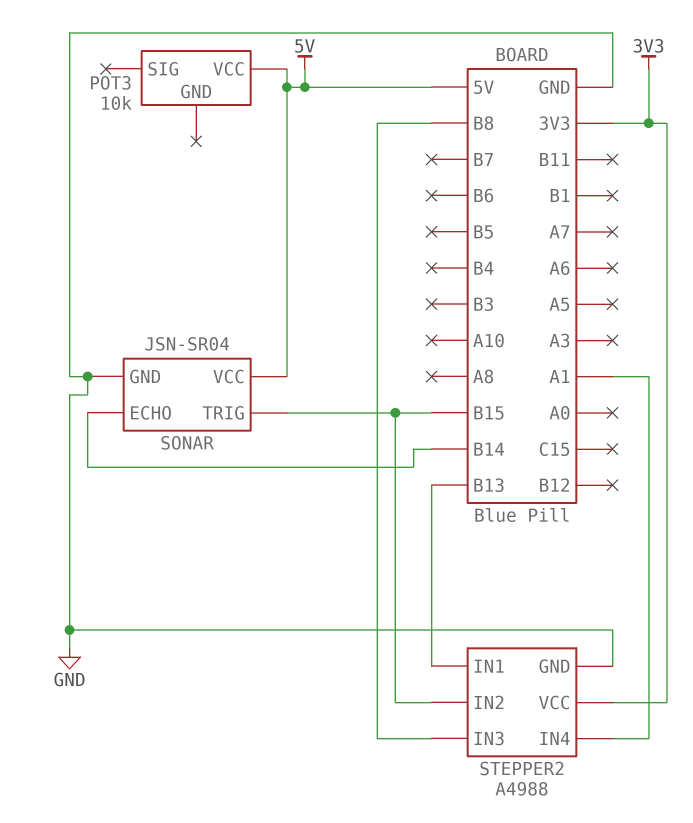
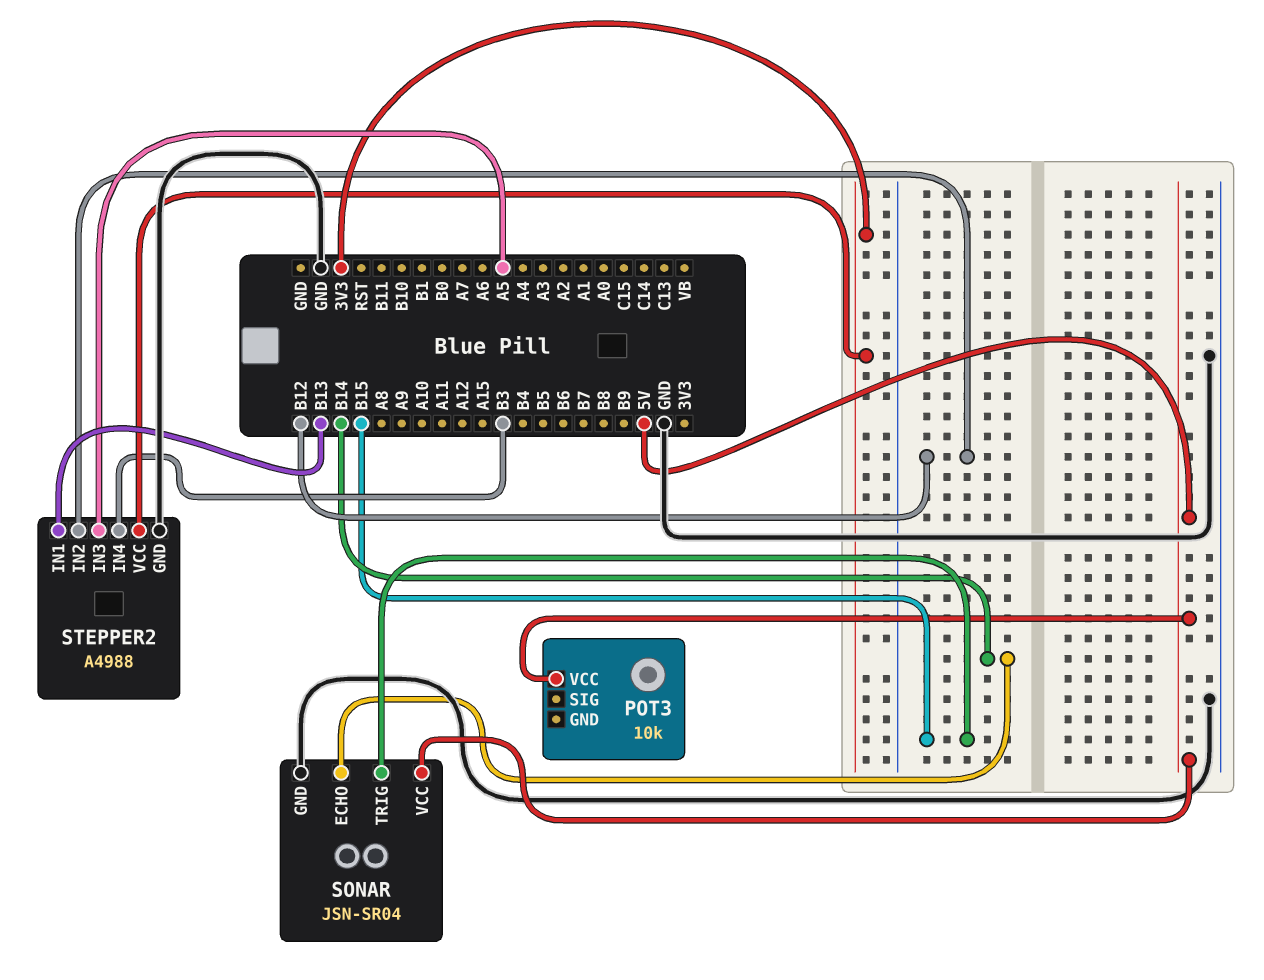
STEPPER2 pin IN2: B15 -> B12
STEPPER2 pin IN3: B8 -> A5
STEPPER2 pin IN4: A1 -> B3

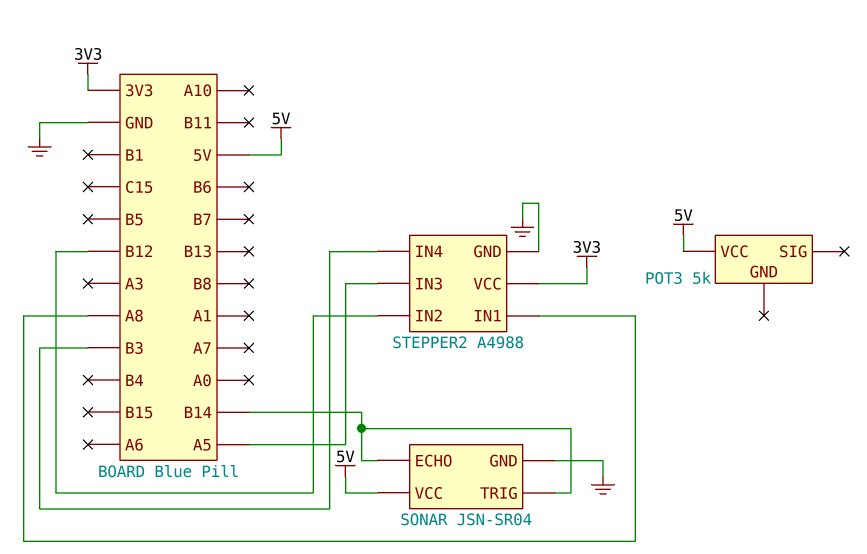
POT3: 10k -> 5k
SONAR pin TRIG: B15 -> B14
STEPPER2 pin IN1: B13 -> A8

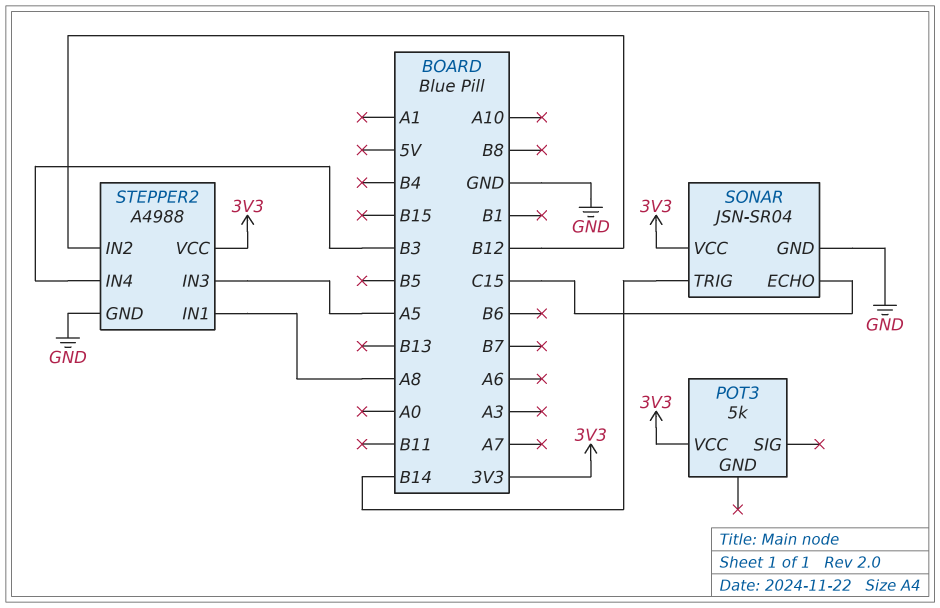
POT3 pin VCC: 5V -> 3V3
SONAR pin ECHO: B14 -> C15
SONAR pin VCC: 5V -> 3V3

